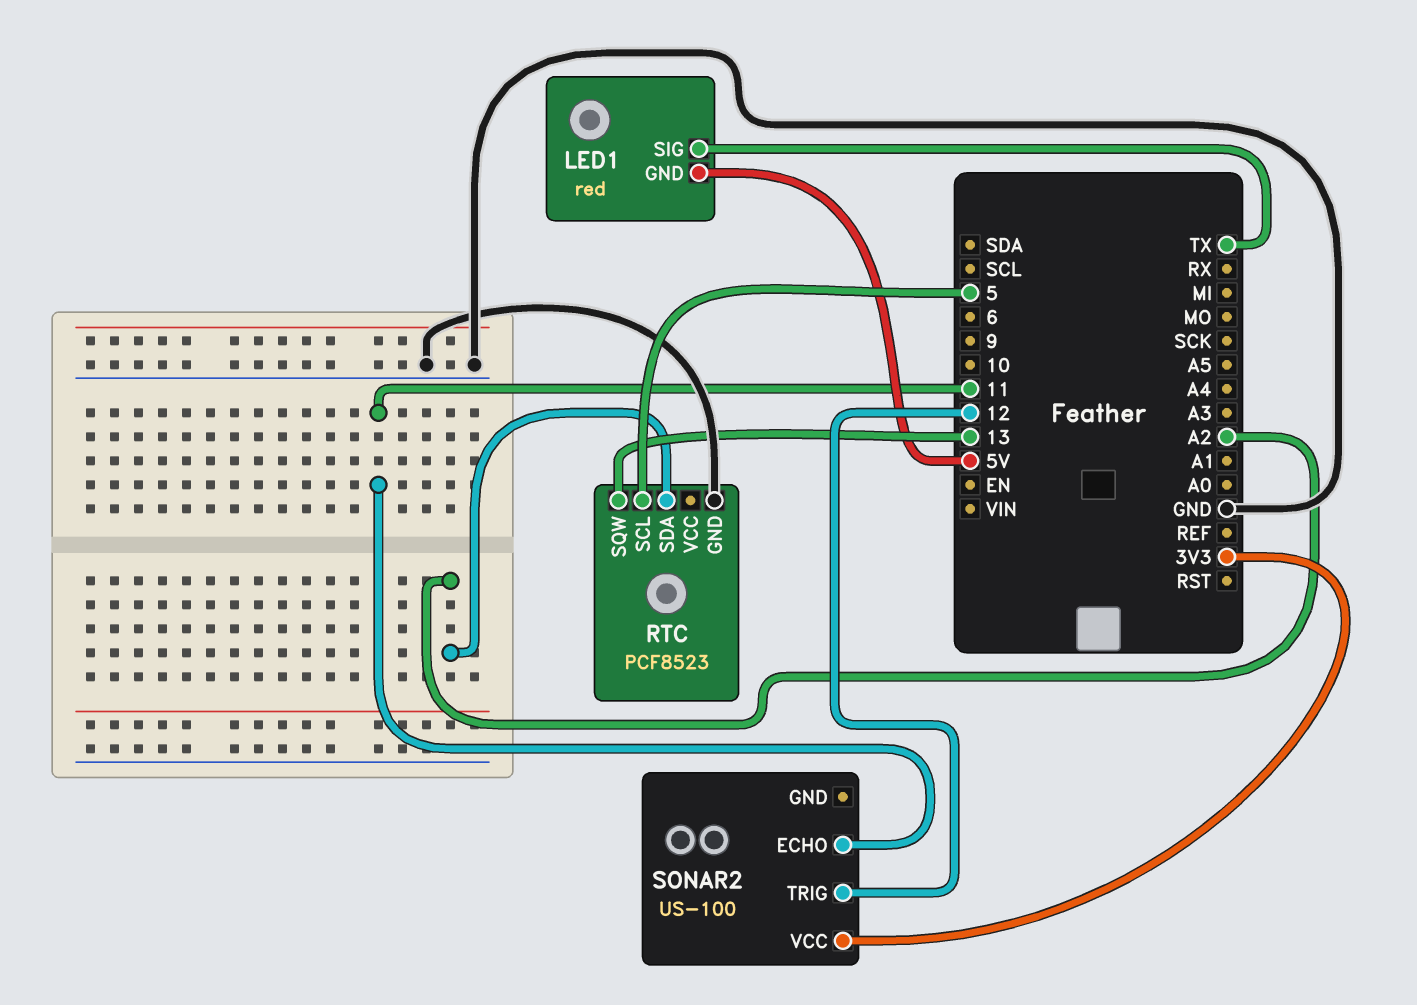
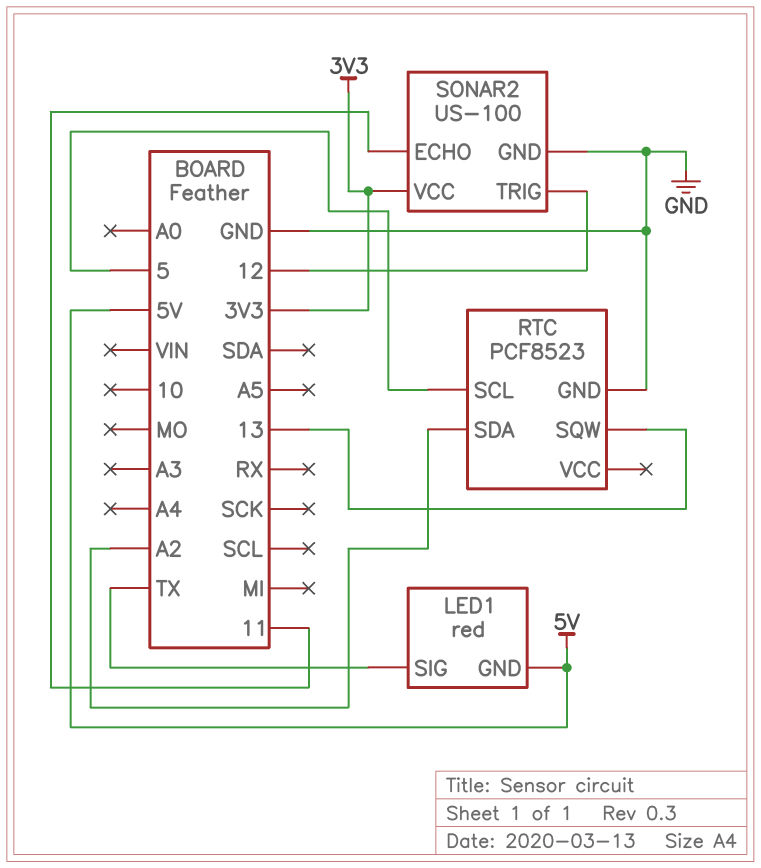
SONAR2 pin GND: none -> GND

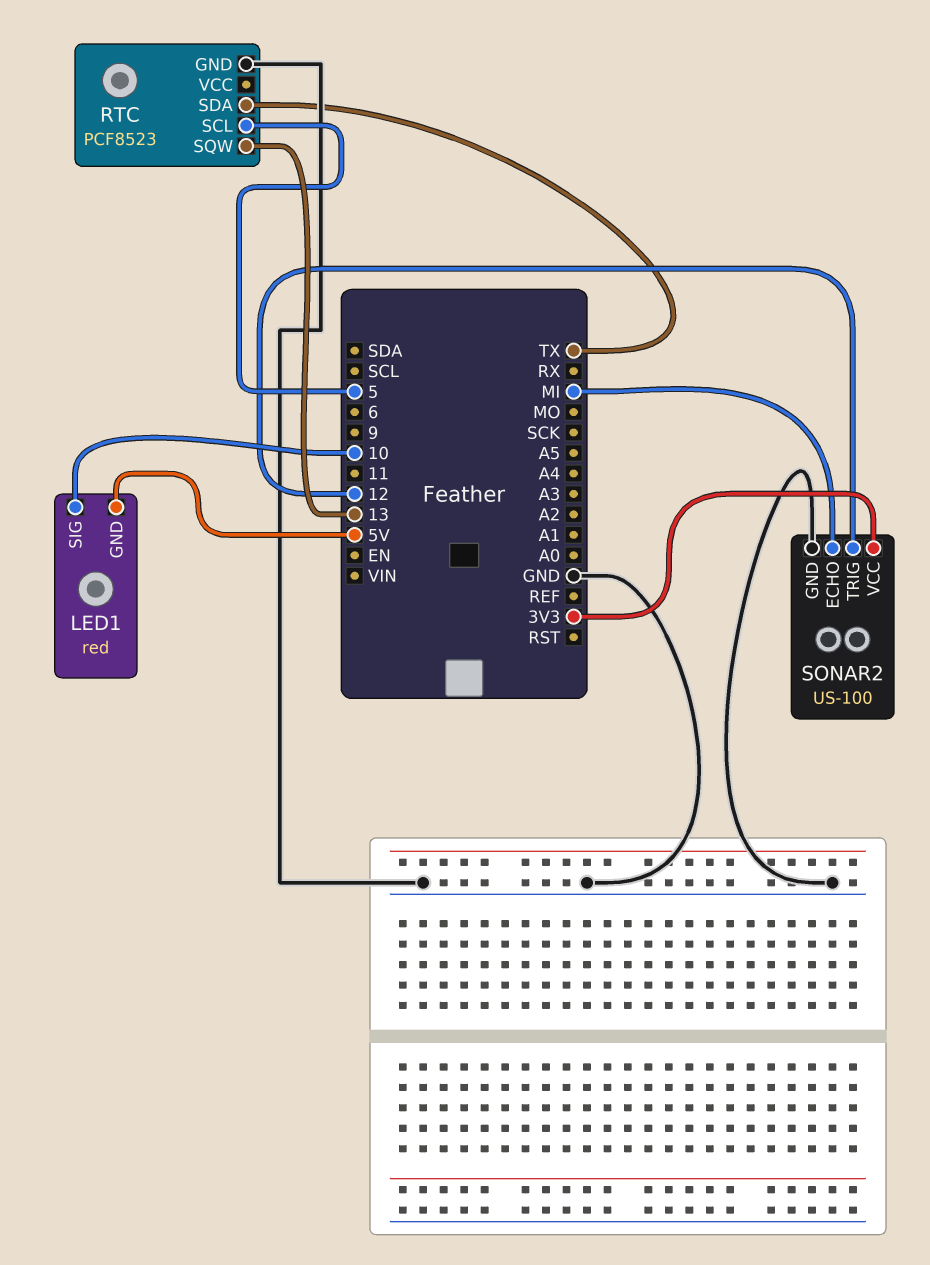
LED1 pin SIG: TX -> 10
RTC pin SDA: A2 -> TX
SONAR2 pin ECHO: 11 -> MI

